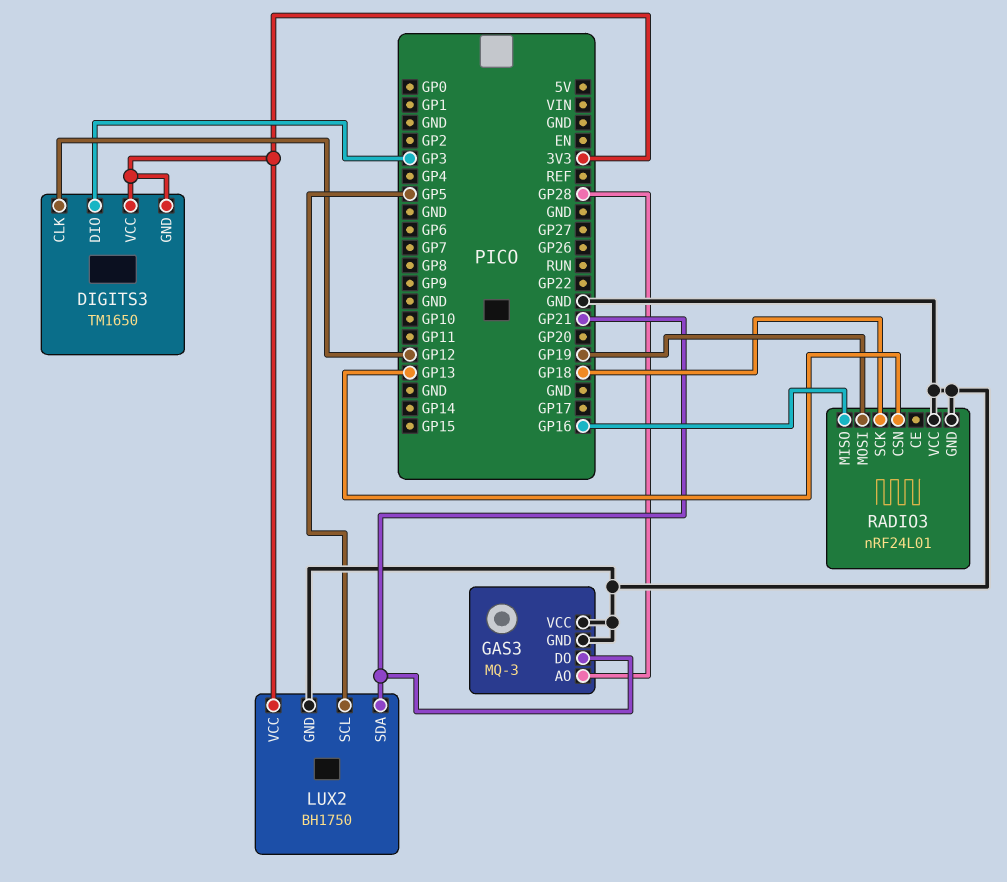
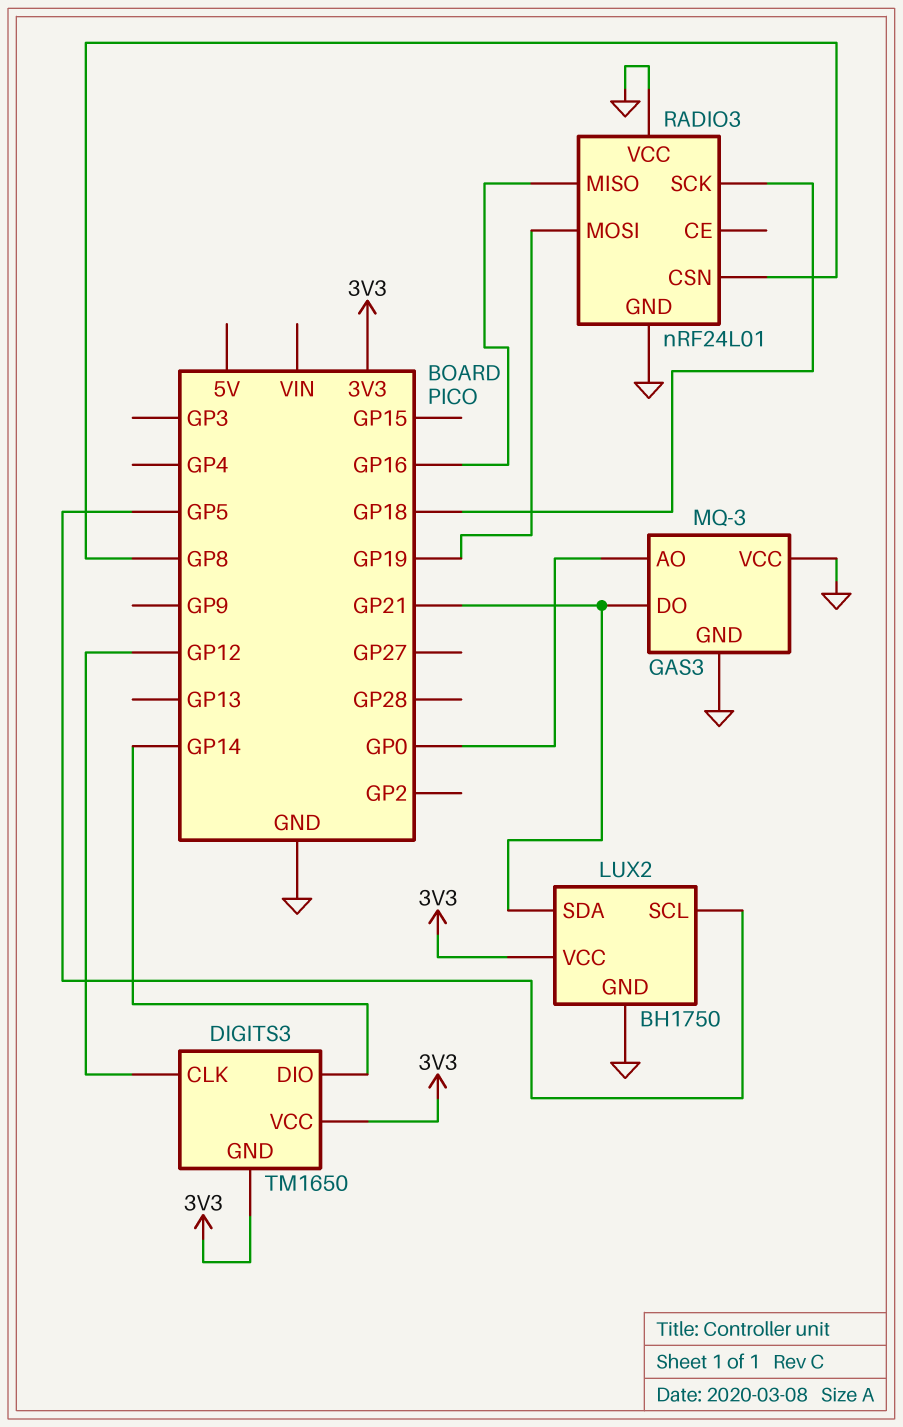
DIGITS3 pin DIO: GP3 -> GP14
GAS3 pin AO: GP28 -> GP0
RADIO3 pin CSN: GP13 -> GP8

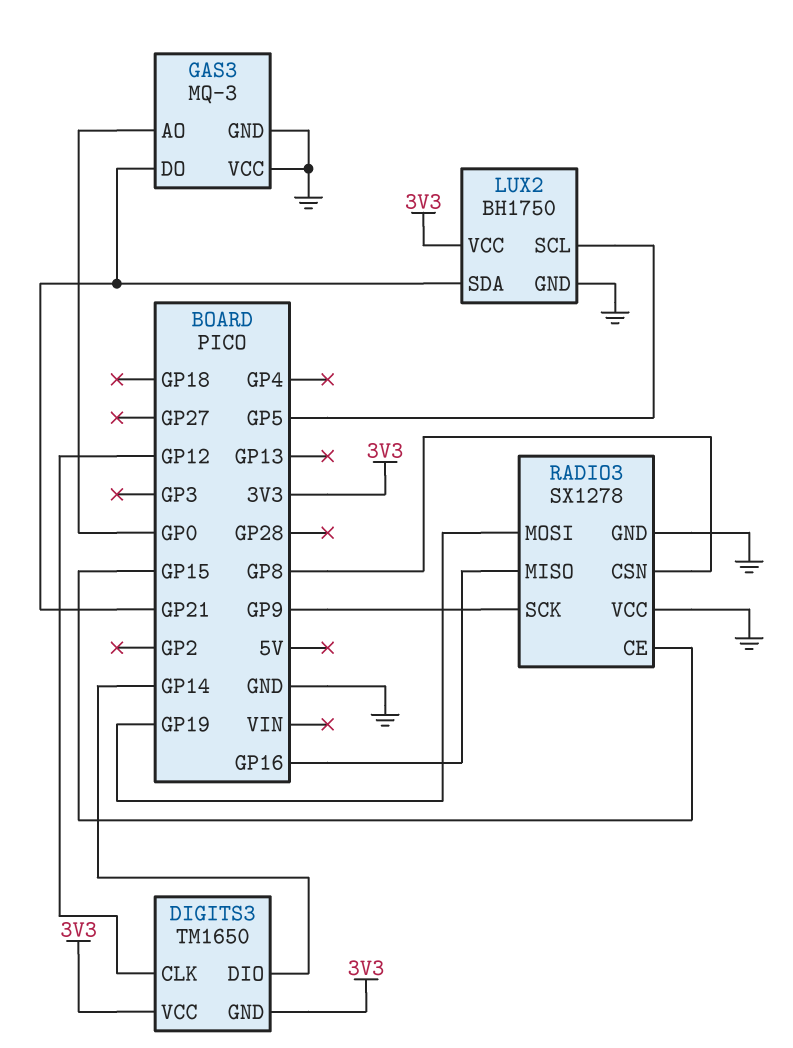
RADIO3: nRF24L01 -> SX1278
RADIO3 pin CE: none -> GP15
RADIO3 pin SCK: GP18 -> GP9

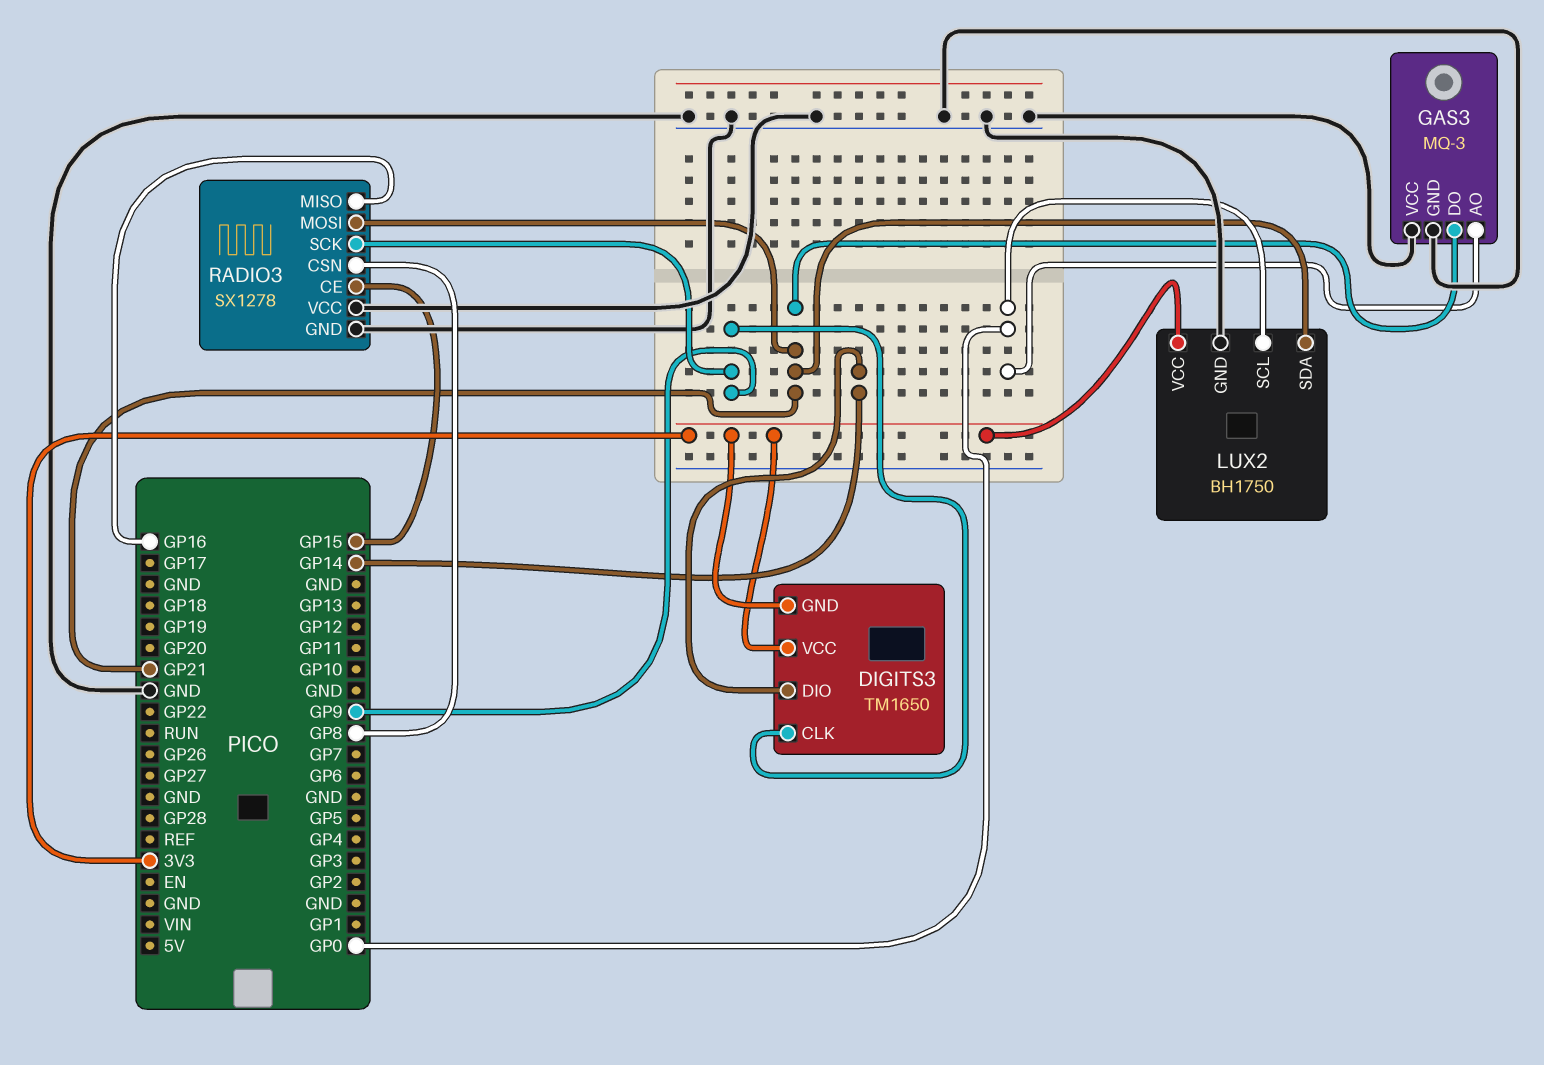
DIGITS3 pin CLK: GP12 -> GP9
LUX2 pin SCL: GP5 -> GP0
RADIO3 pin MOSI: GP19 -> GP21

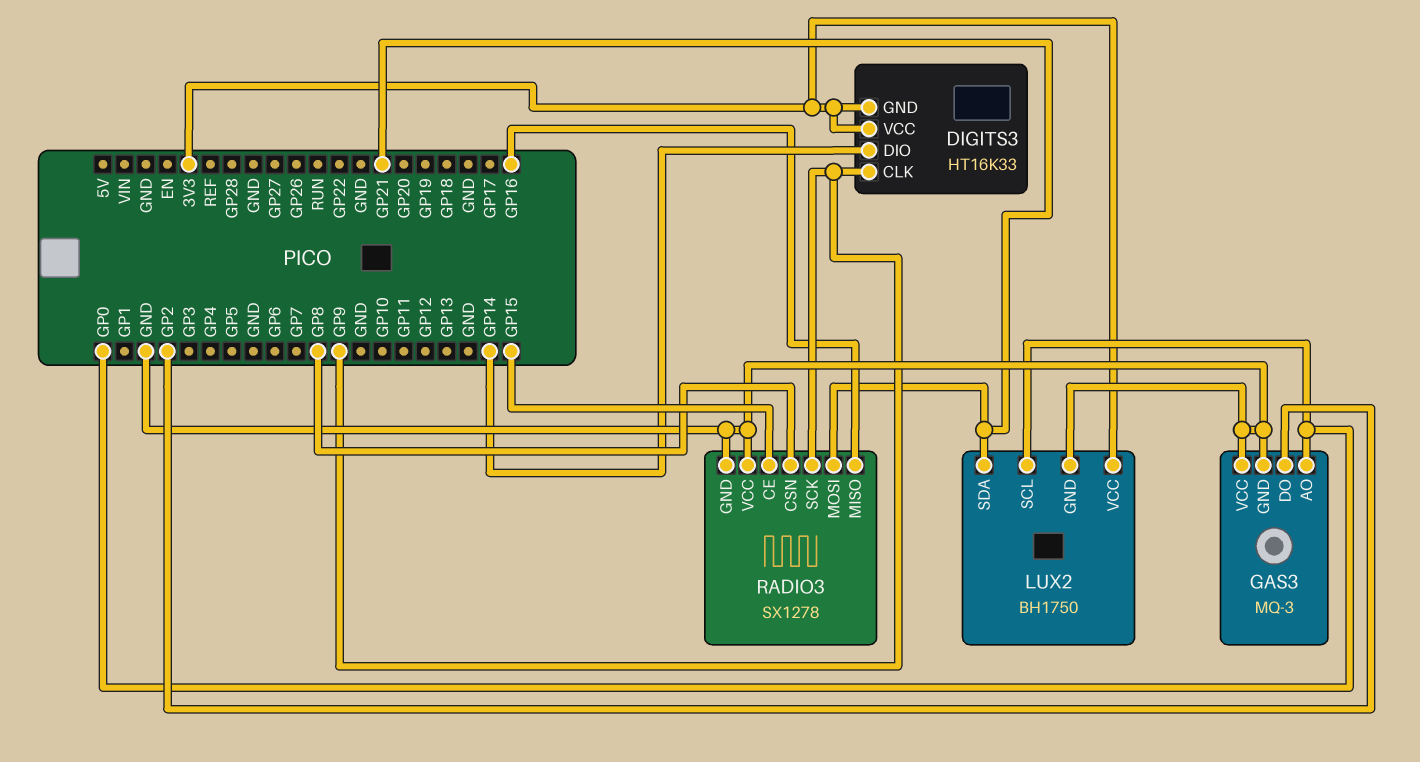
DIGITS3: TM1650 -> HT16K33
GAS3 pin DO: GP21 -> GP2

